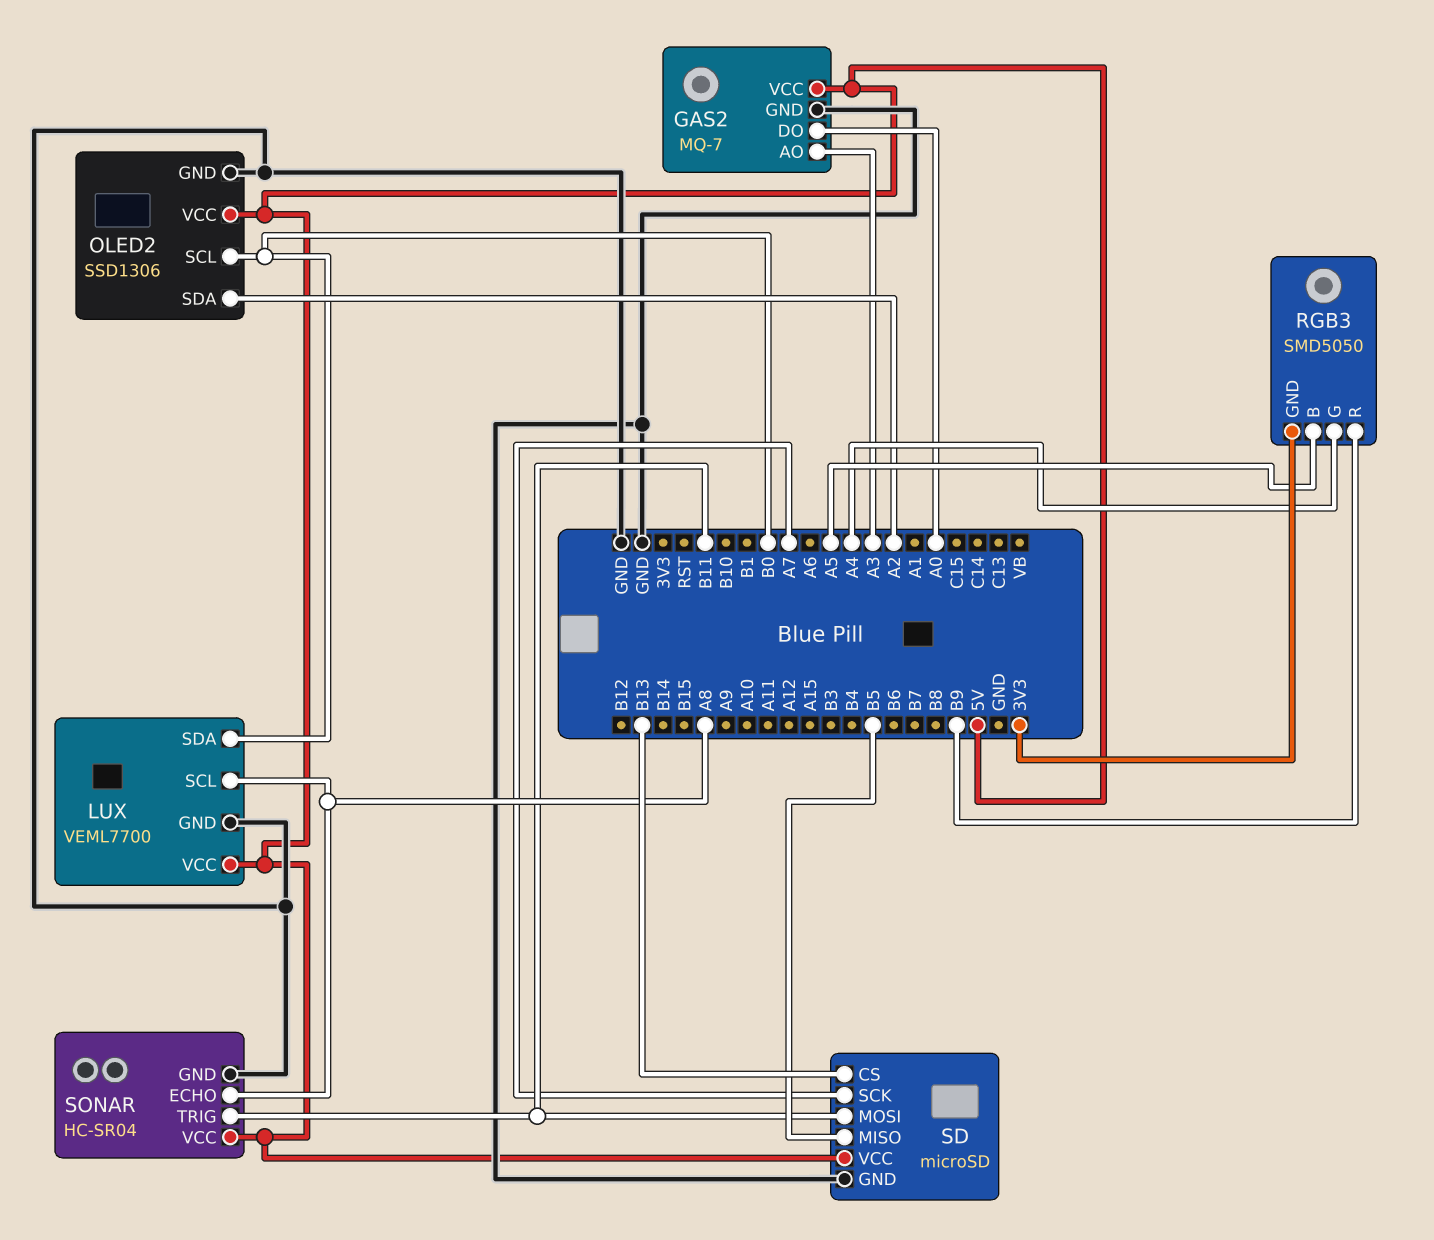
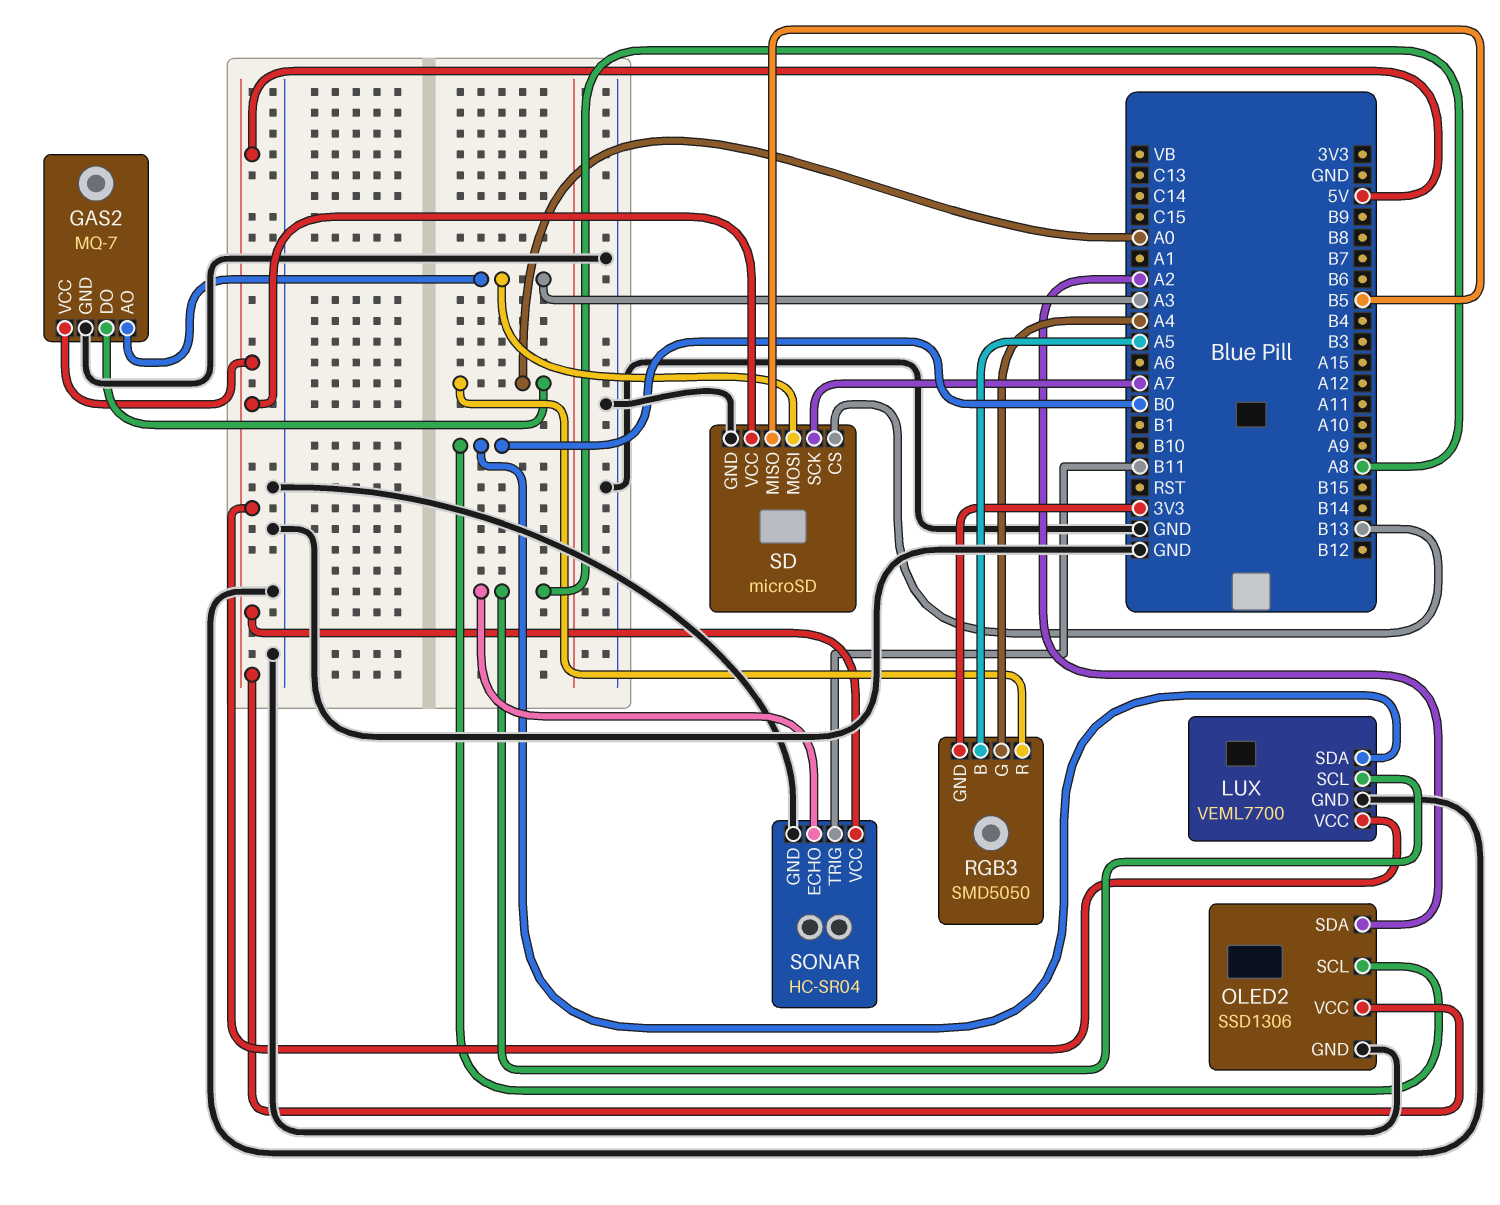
RGB3 pin R: B9 -> A0
SD pin MOSI: B11 -> A3

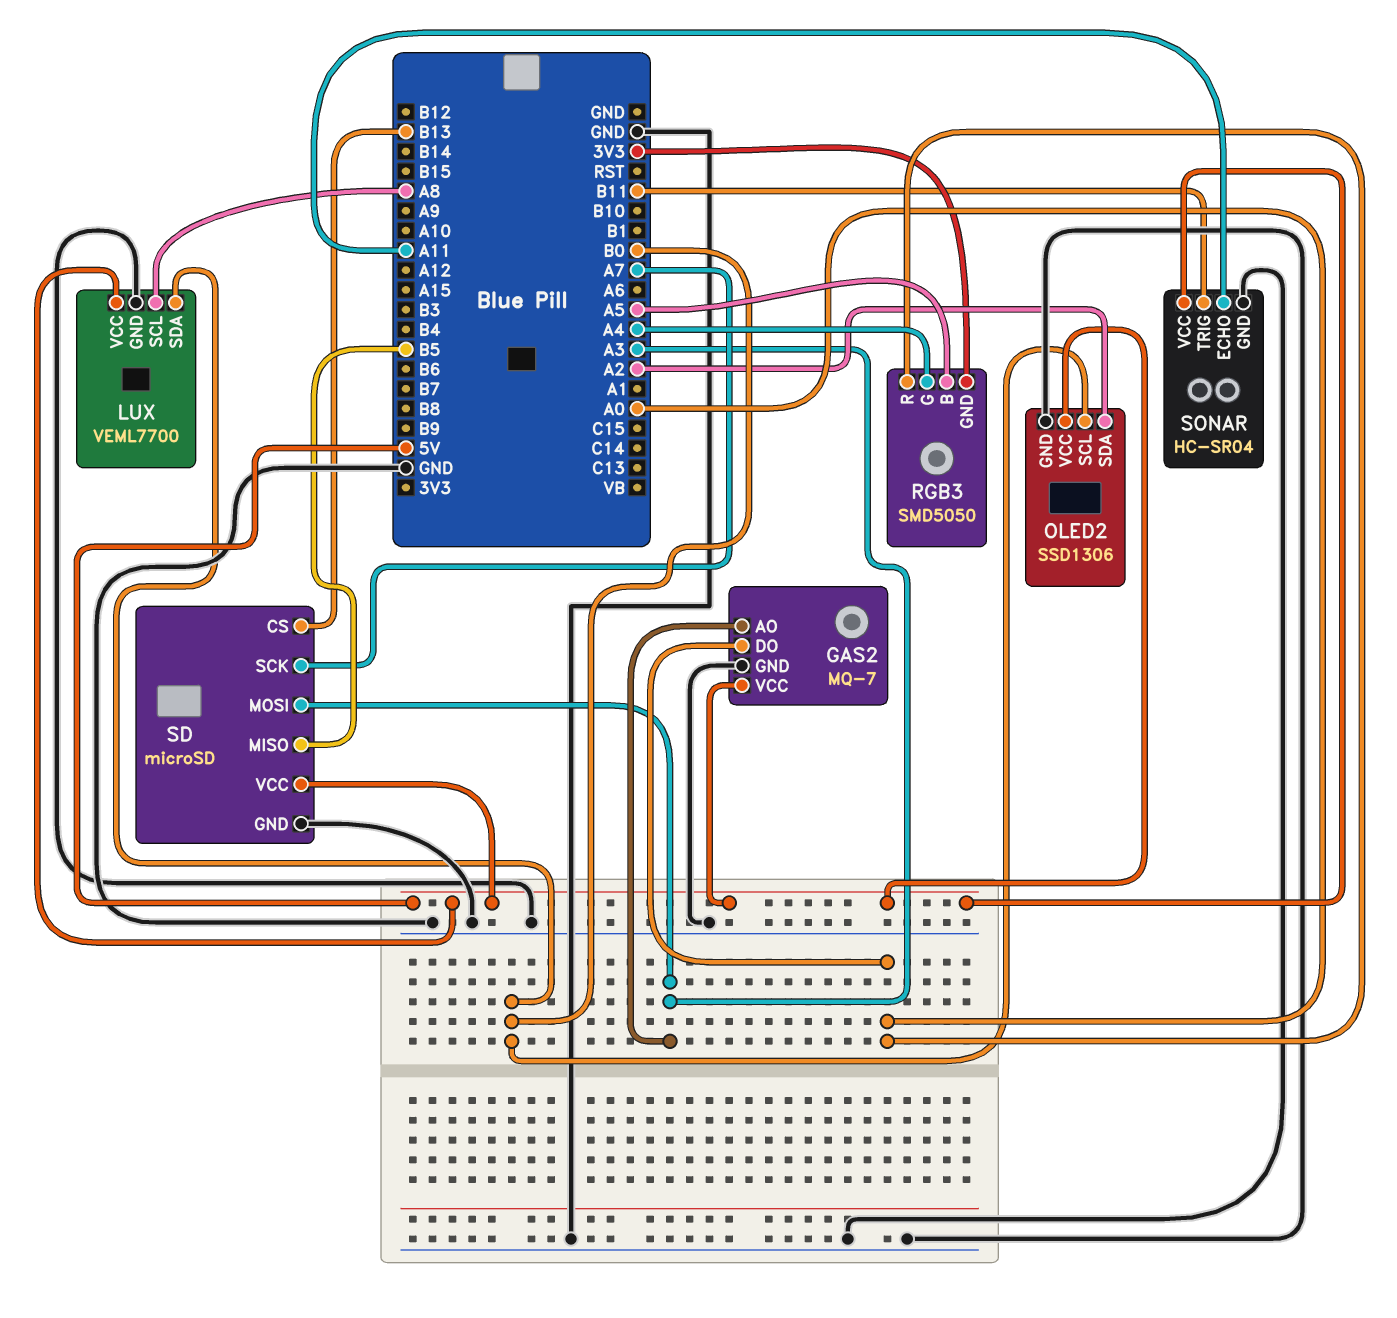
SONAR pin ECHO: A8 -> A11

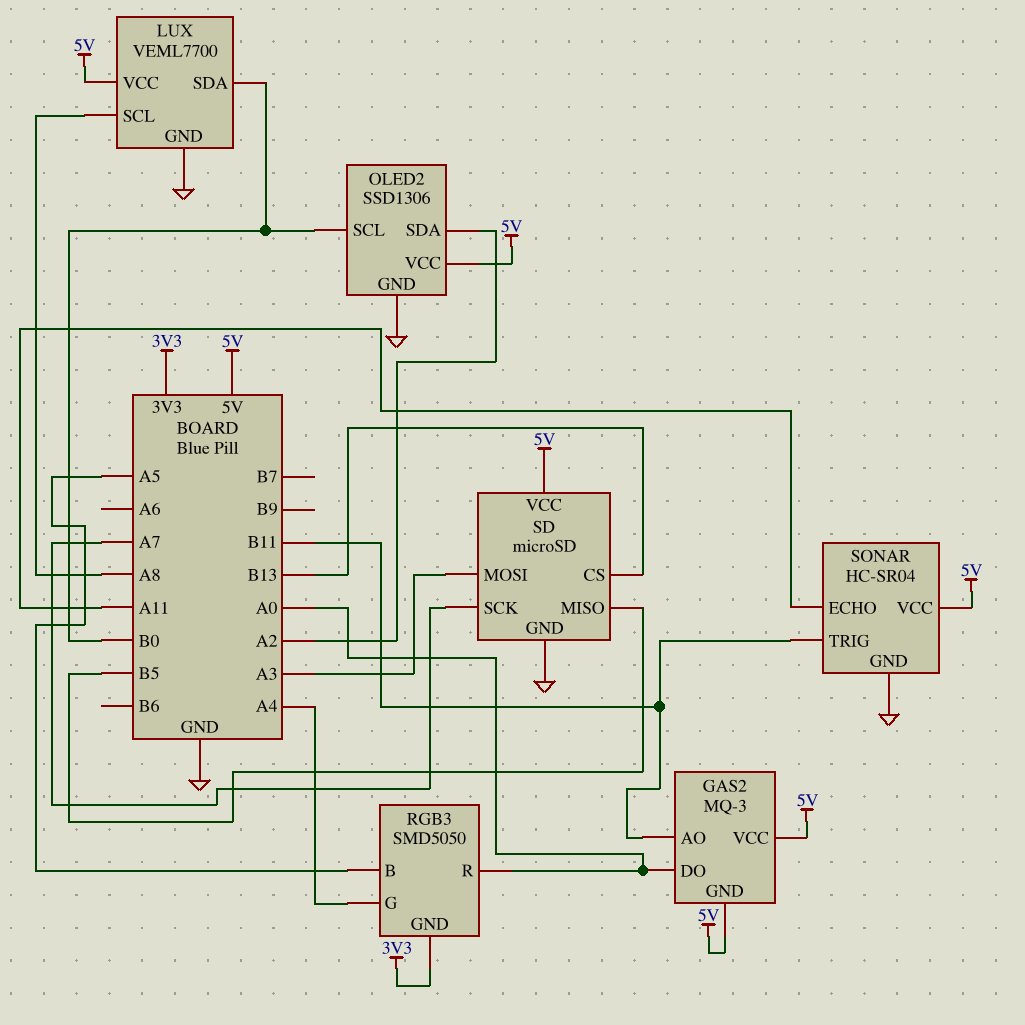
GAS2: MQ-7 -> MQ-3
GAS2 pin AO: A3 -> B11
GAS2 pin GND: GND -> 5V

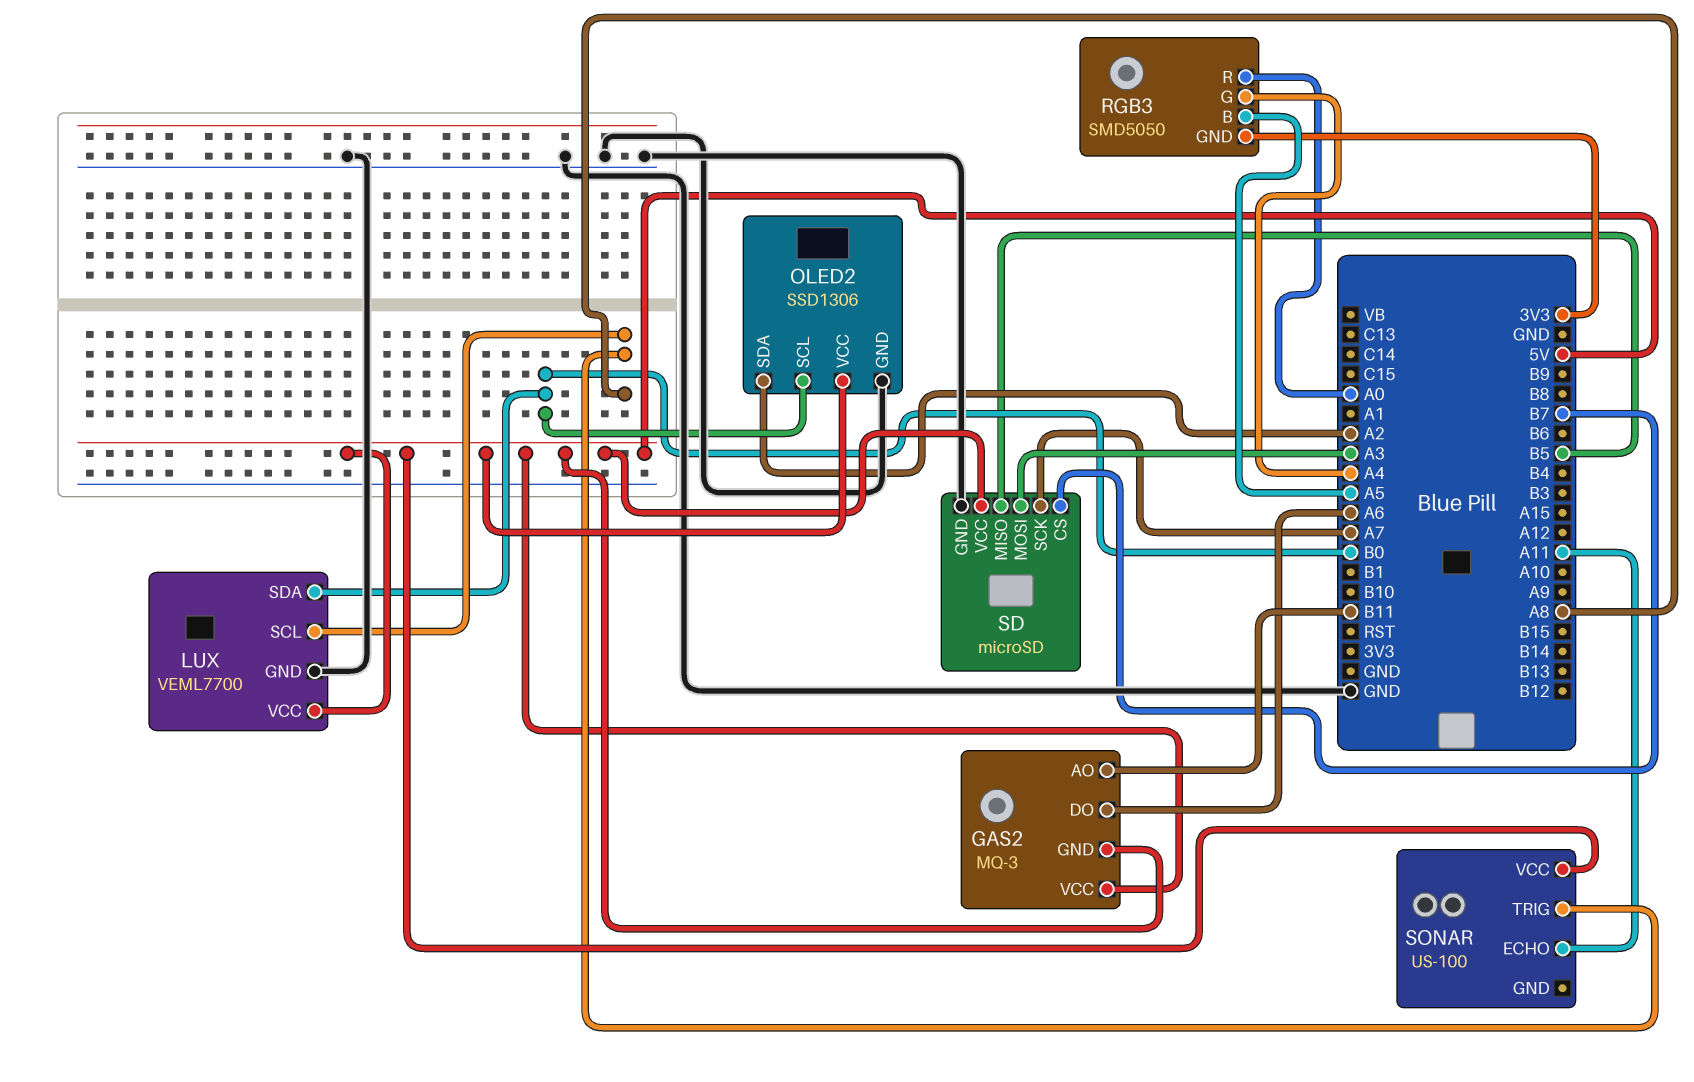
GAS2 pin DO: A0 -> A6
SD pin CS: B13 -> B7
SONAR: HC-SR04 -> US-100
SONAR pin GND: GND -> none
SONAR pin TRIG: B11 -> A8

